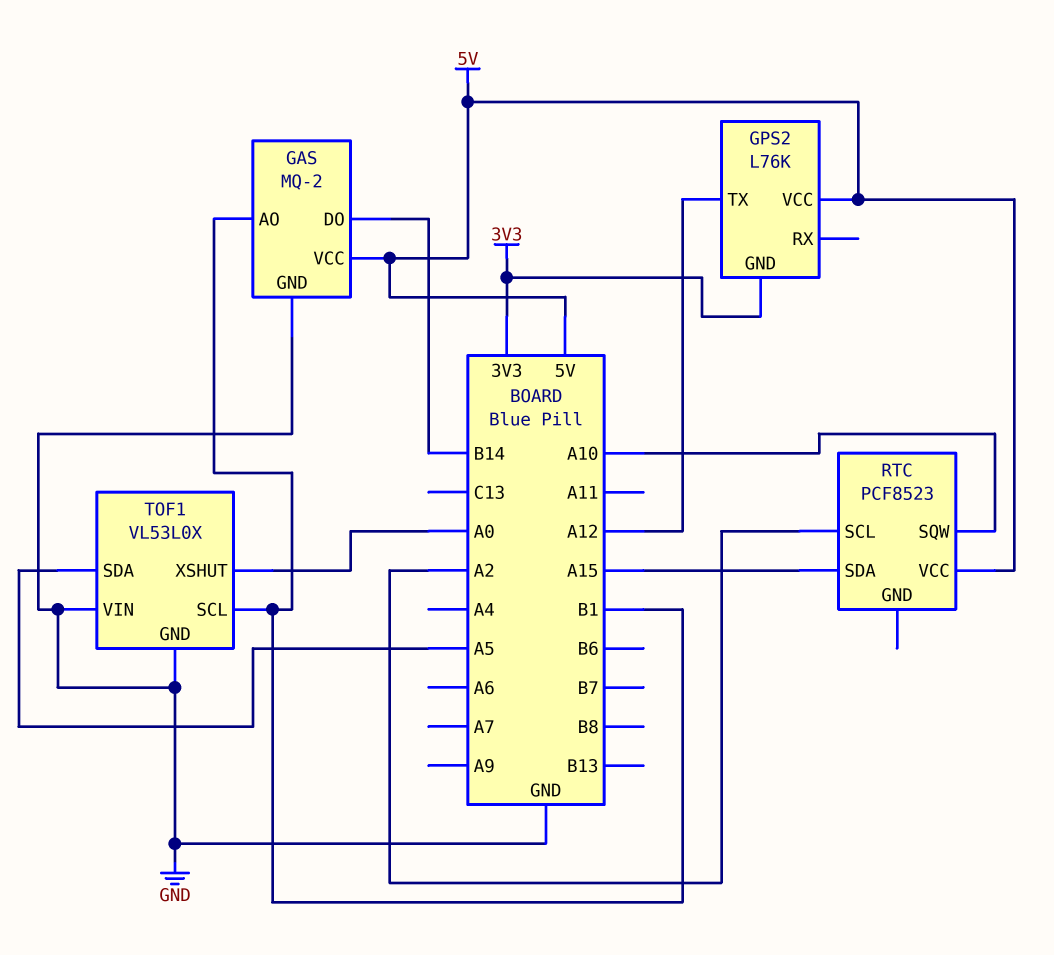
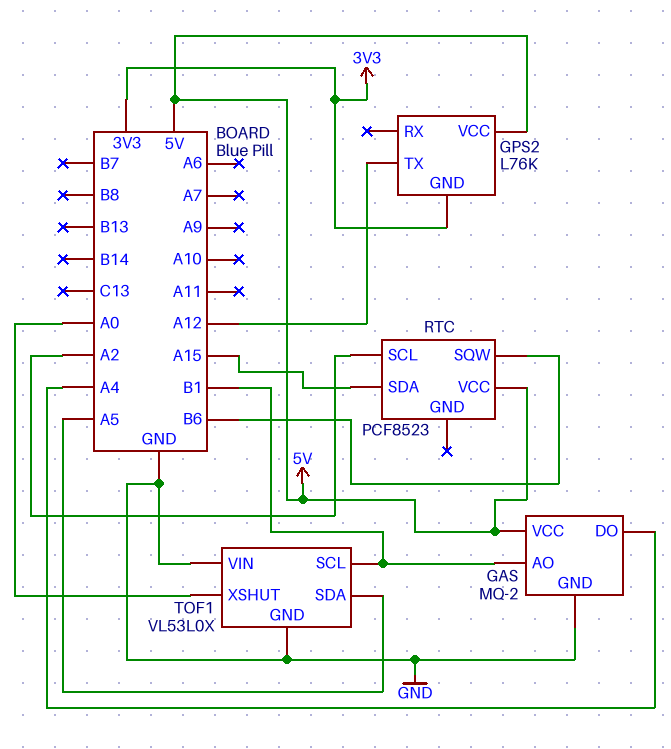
GAS pin DO: B14 -> A4
RTC pin SQW: A10 -> B6

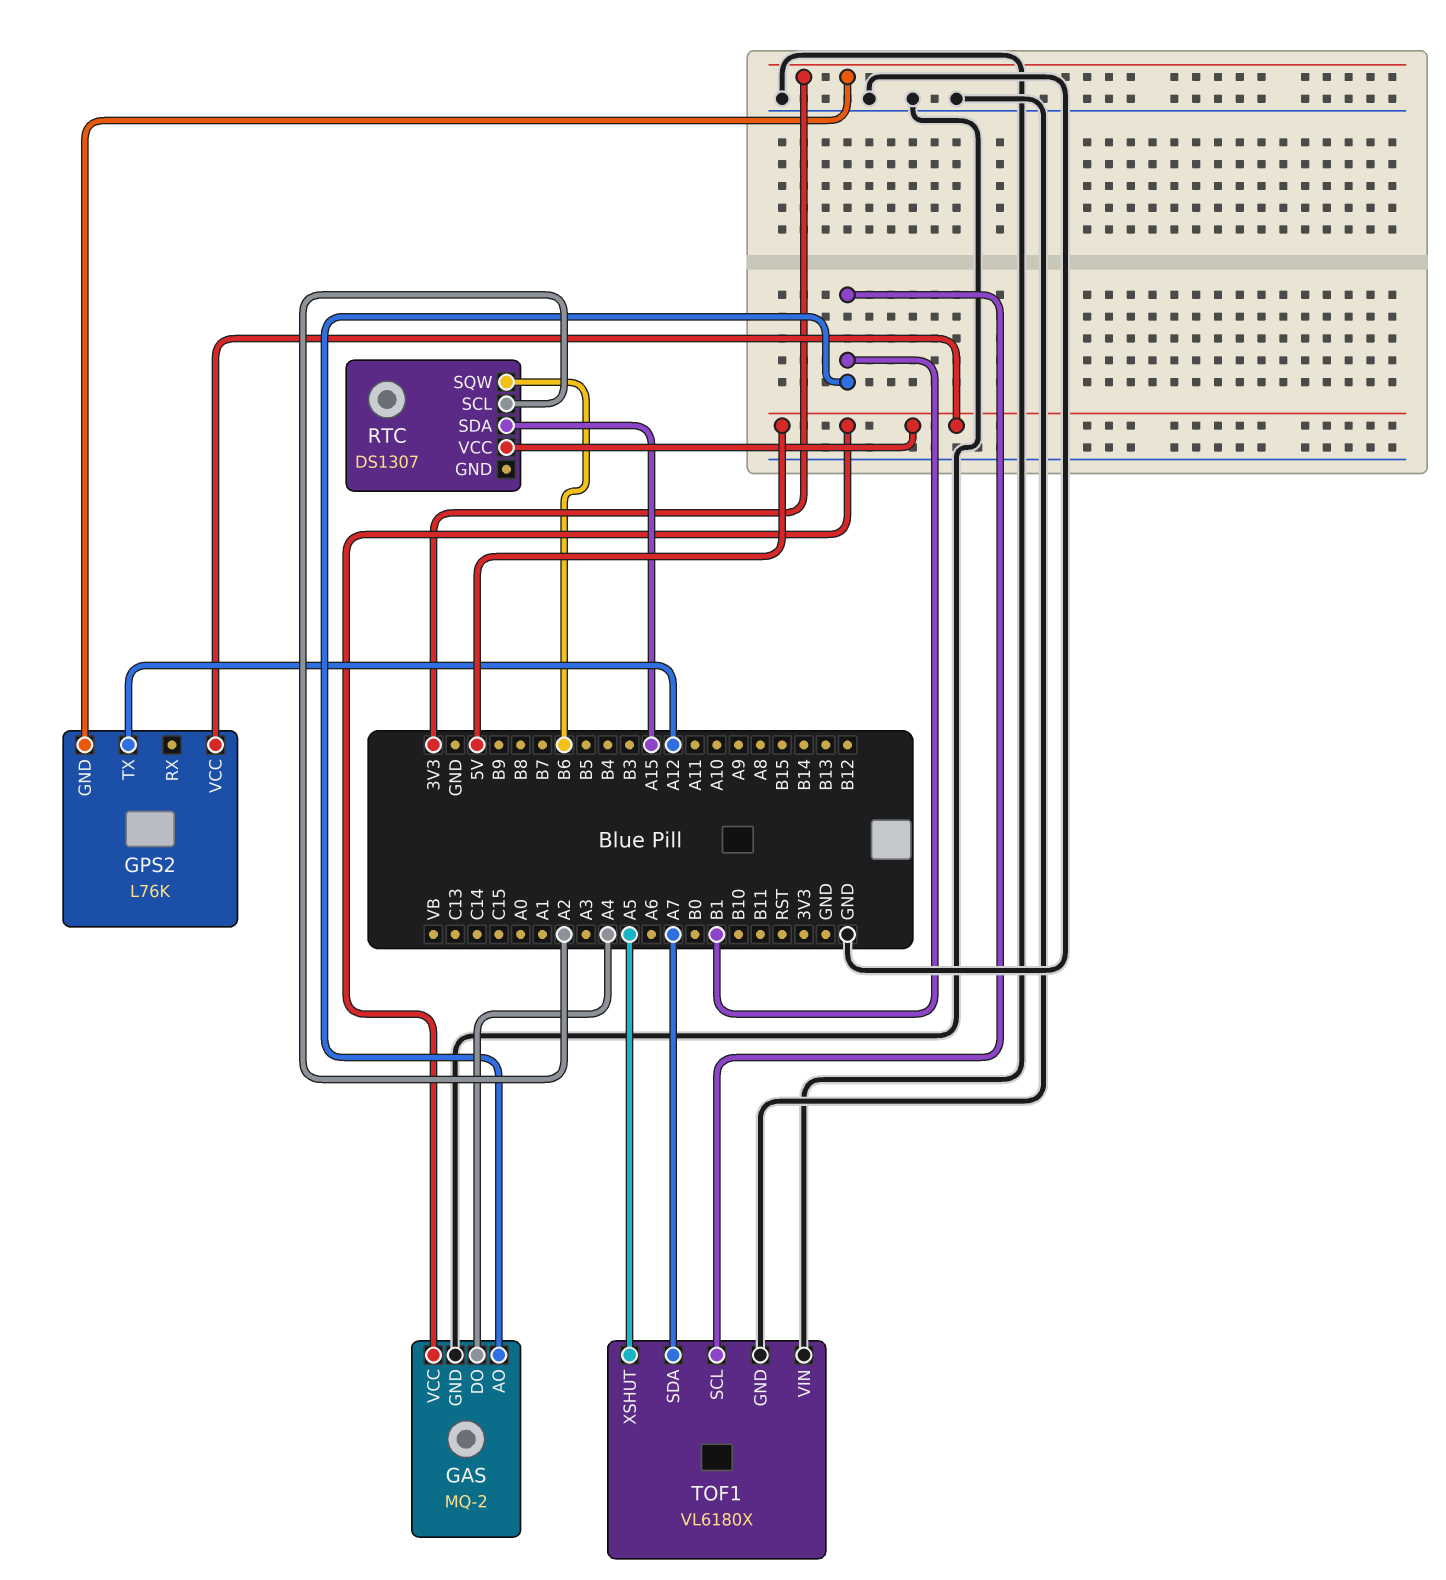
RTC: PCF8523 -> DS1307
TOF1: VL53L0X -> VL6180X
TOF1 pin SDA: A5 -> A7
TOF1 pin XSHUT: A0 -> A5

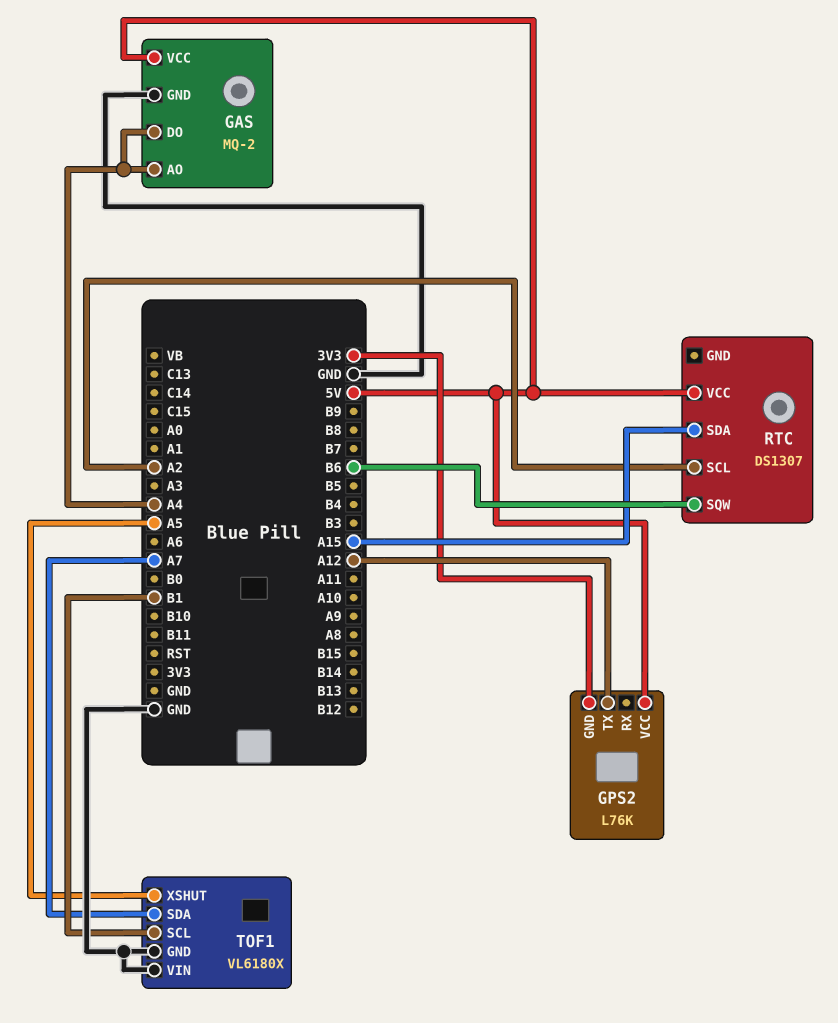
GAS pin AO: B1 -> A4

